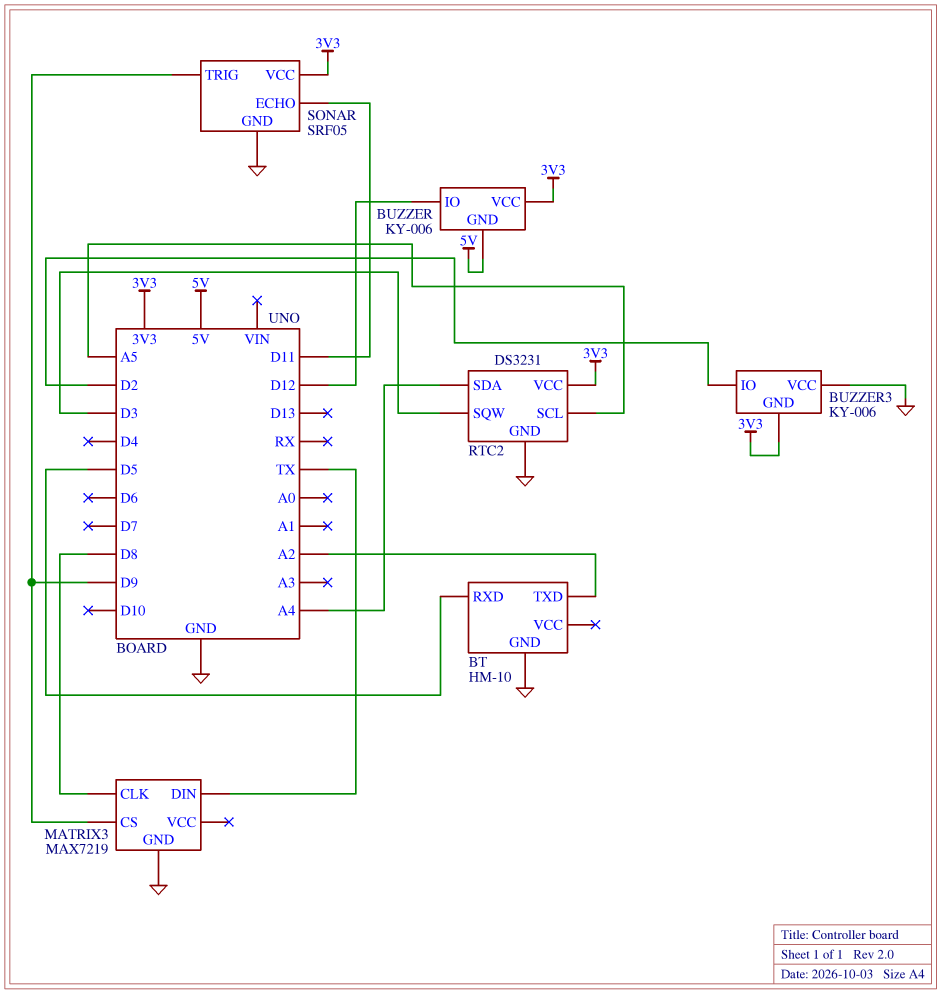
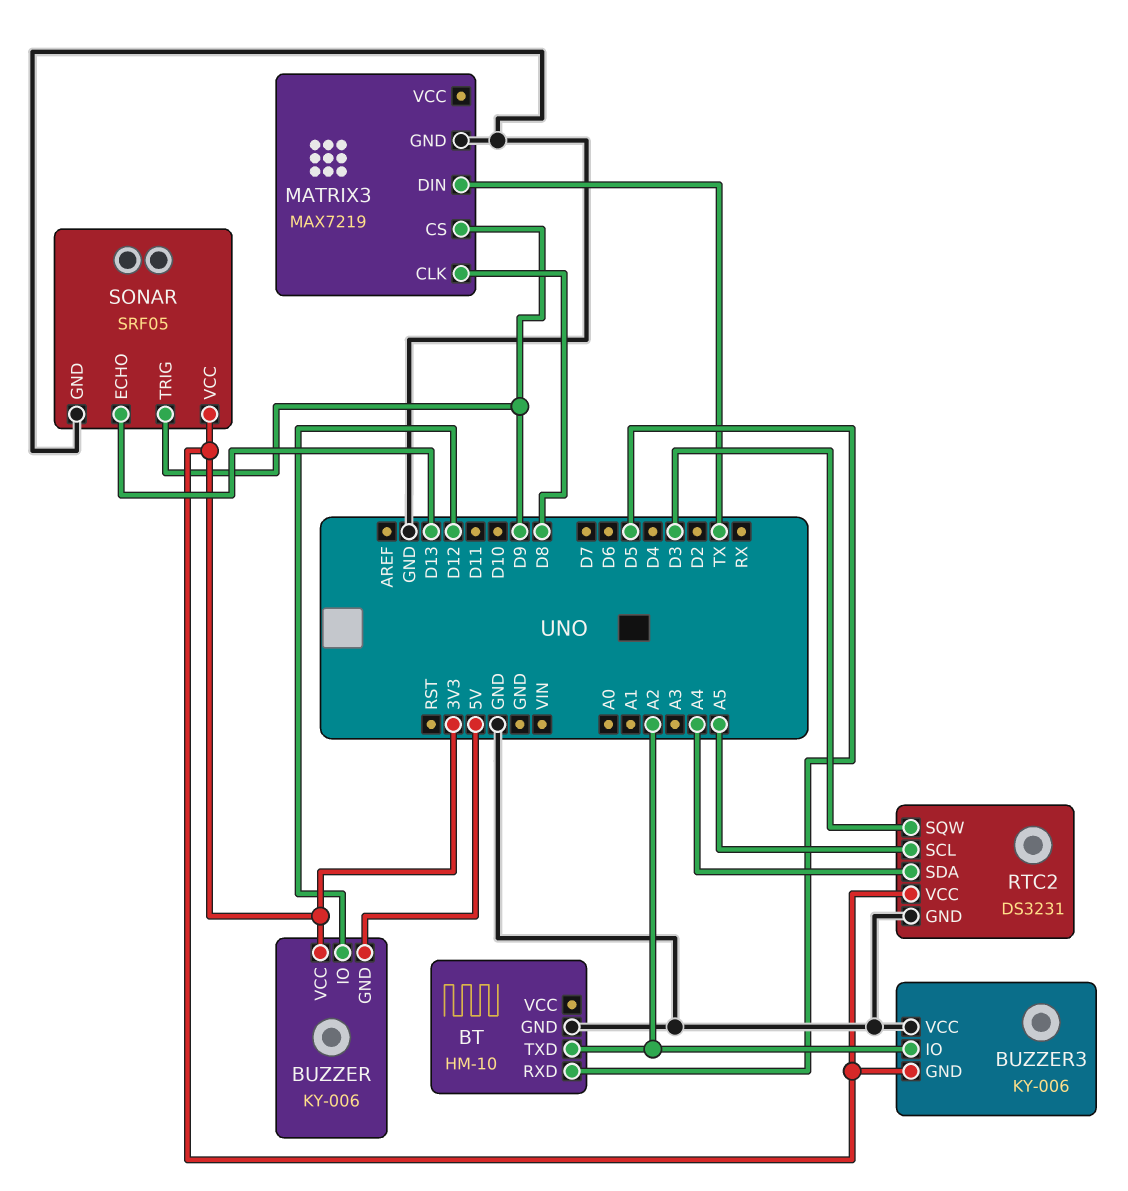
BUZZER3 pin IO: D2 -> A2
SONAR pin ECHO: D11 -> D13

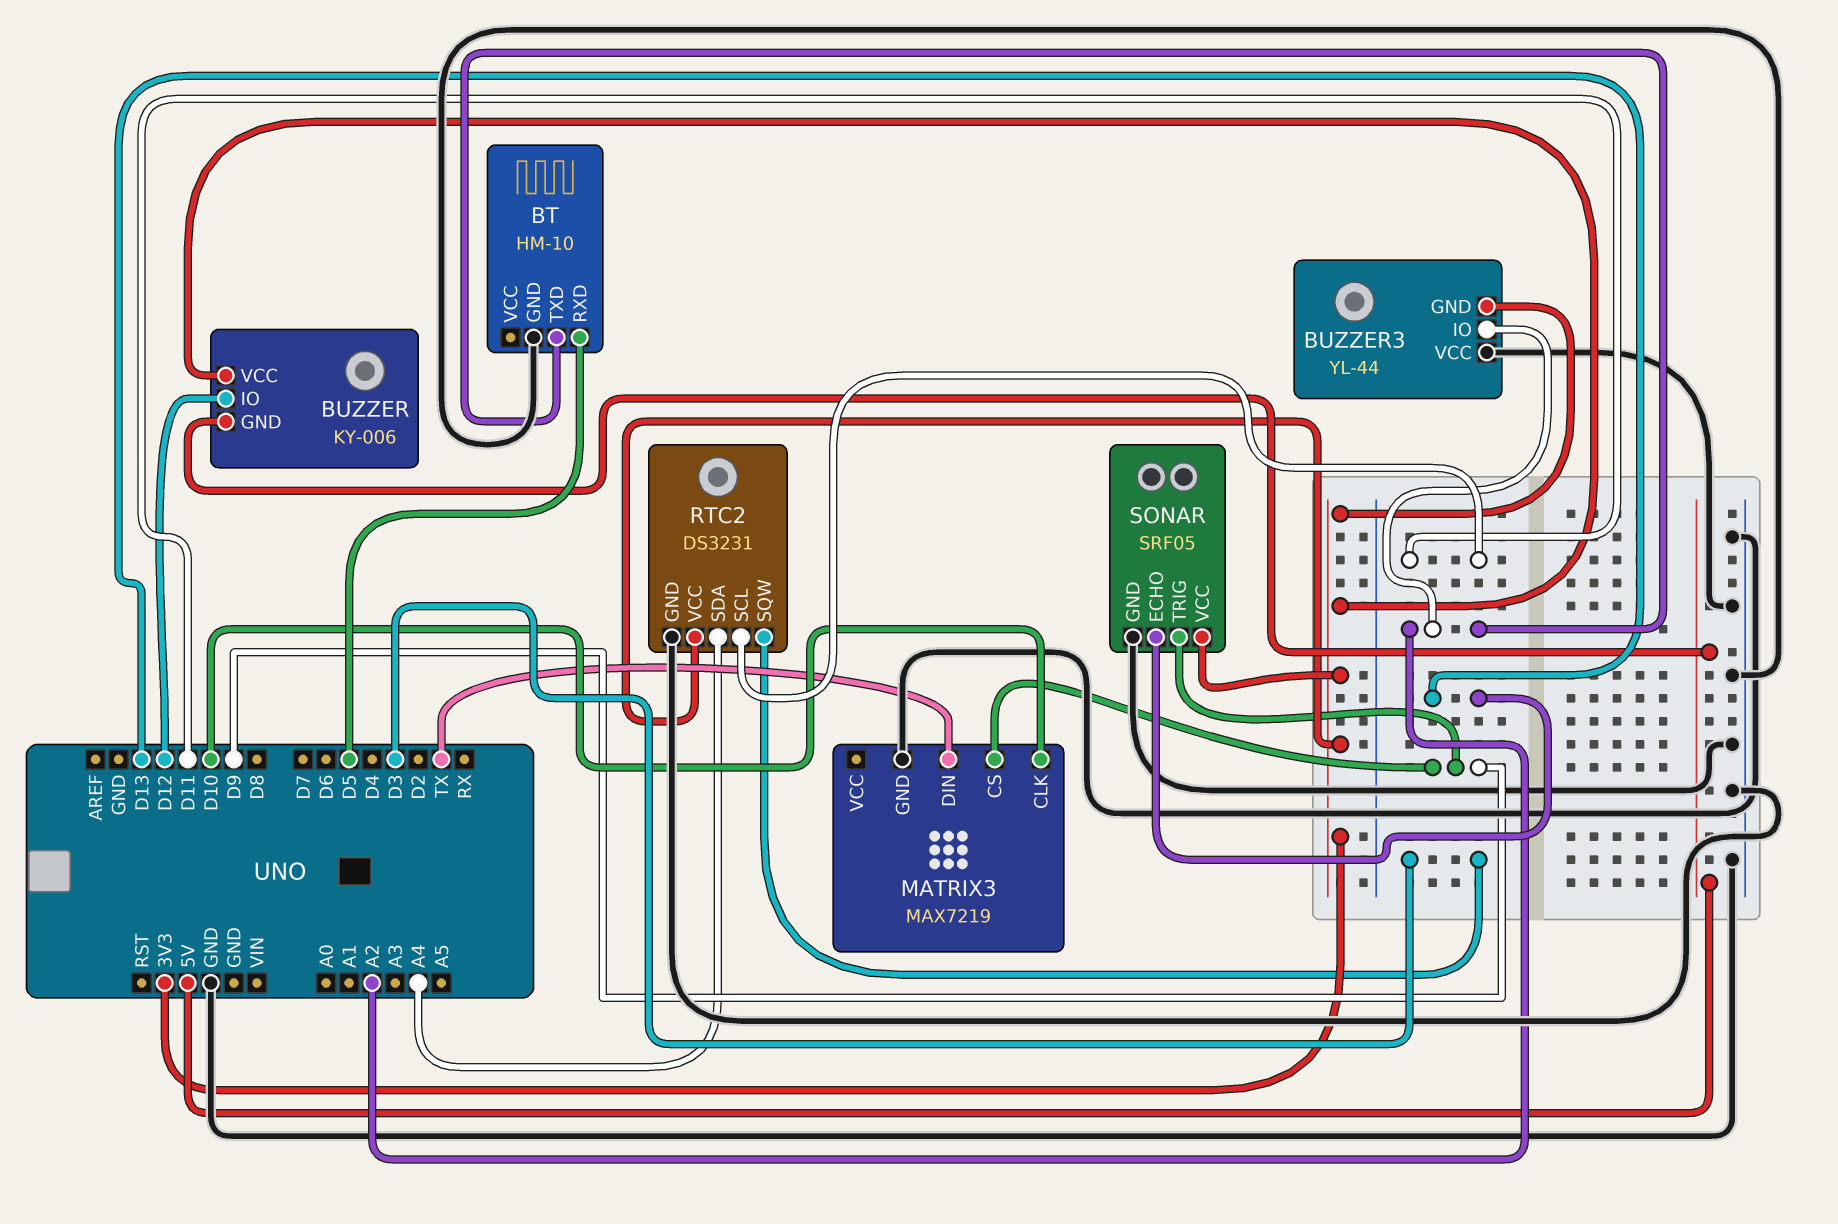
BUZZER3: KY-006 -> YL-44
MATRIX3 pin CLK: D8 -> D10
RTC2 pin SCL: A5 -> D11

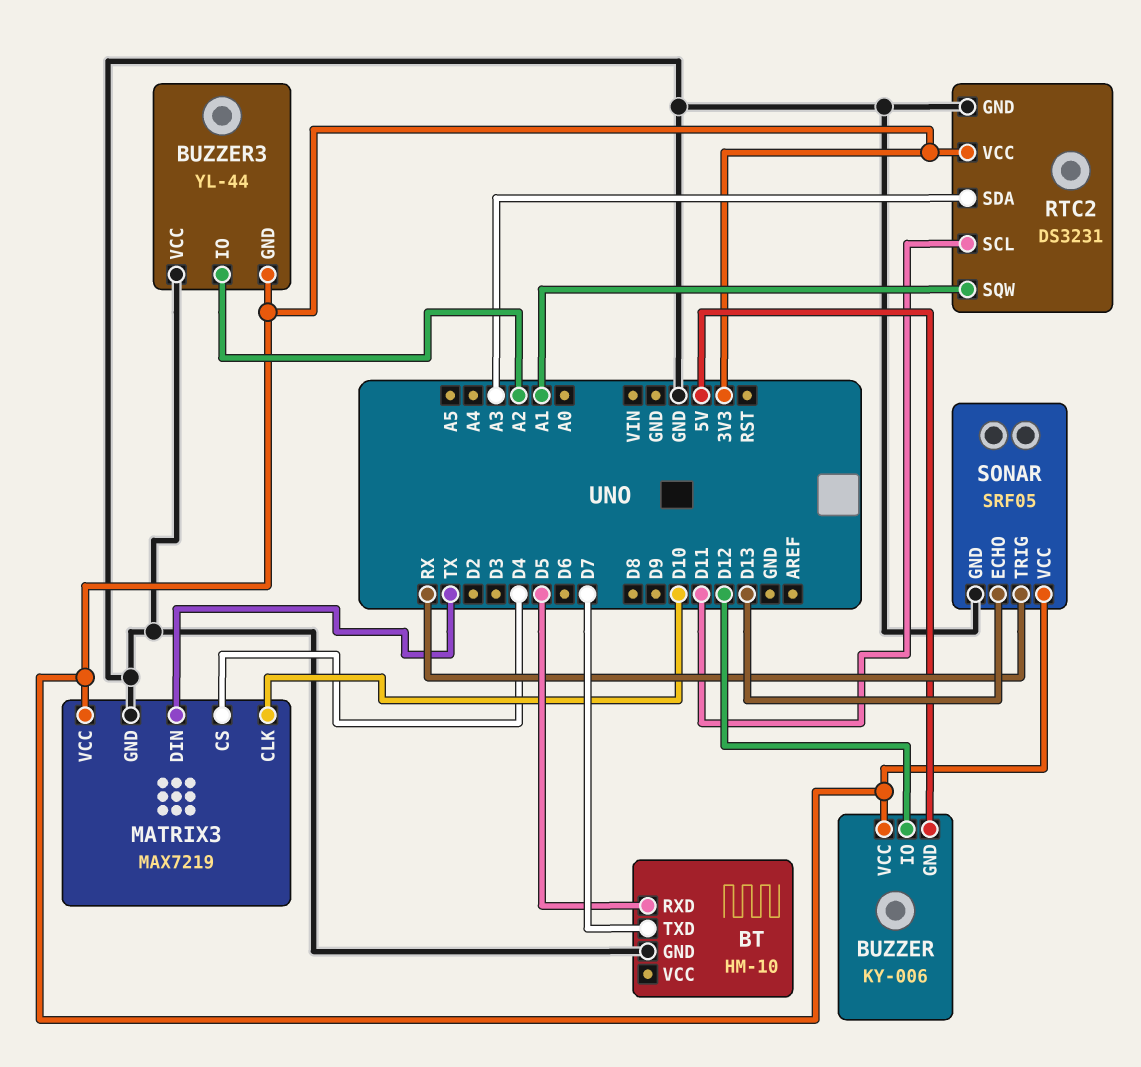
BT pin TXD: A2 -> D7
MATRIX3 pin CS: D9 -> D4
MATRIX3 pin VCC: none -> 3V3
RTC2 pin SDA: A4 -> A3
RTC2 pin SQW: D3 -> A1
SONAR pin TRIG: D9 -> RX

